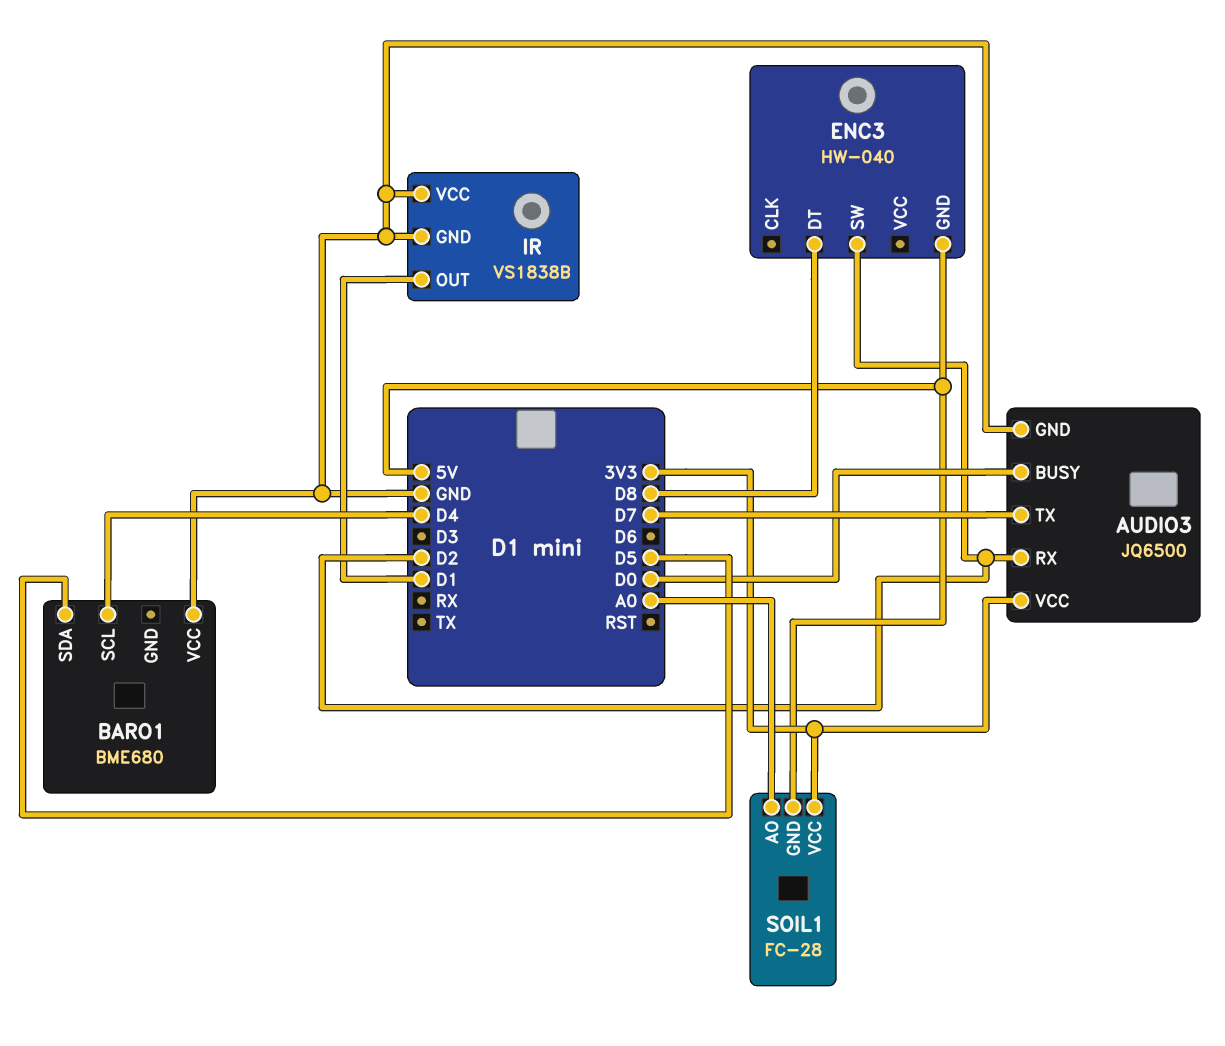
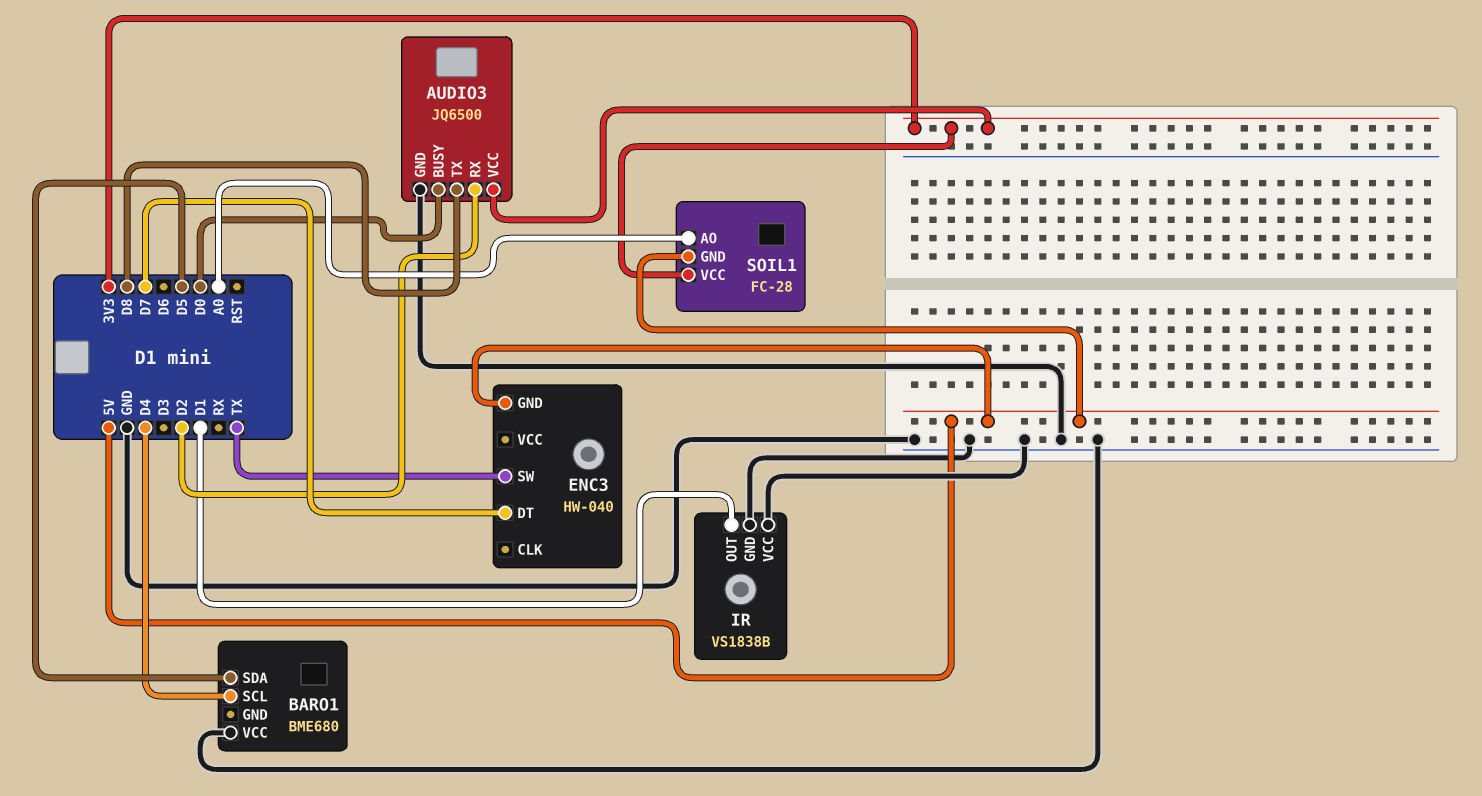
AUDIO3 pin TX: D7 -> D8
ENC3 pin DT: D8 -> D7
ENC3 pin SW: D2 -> TX

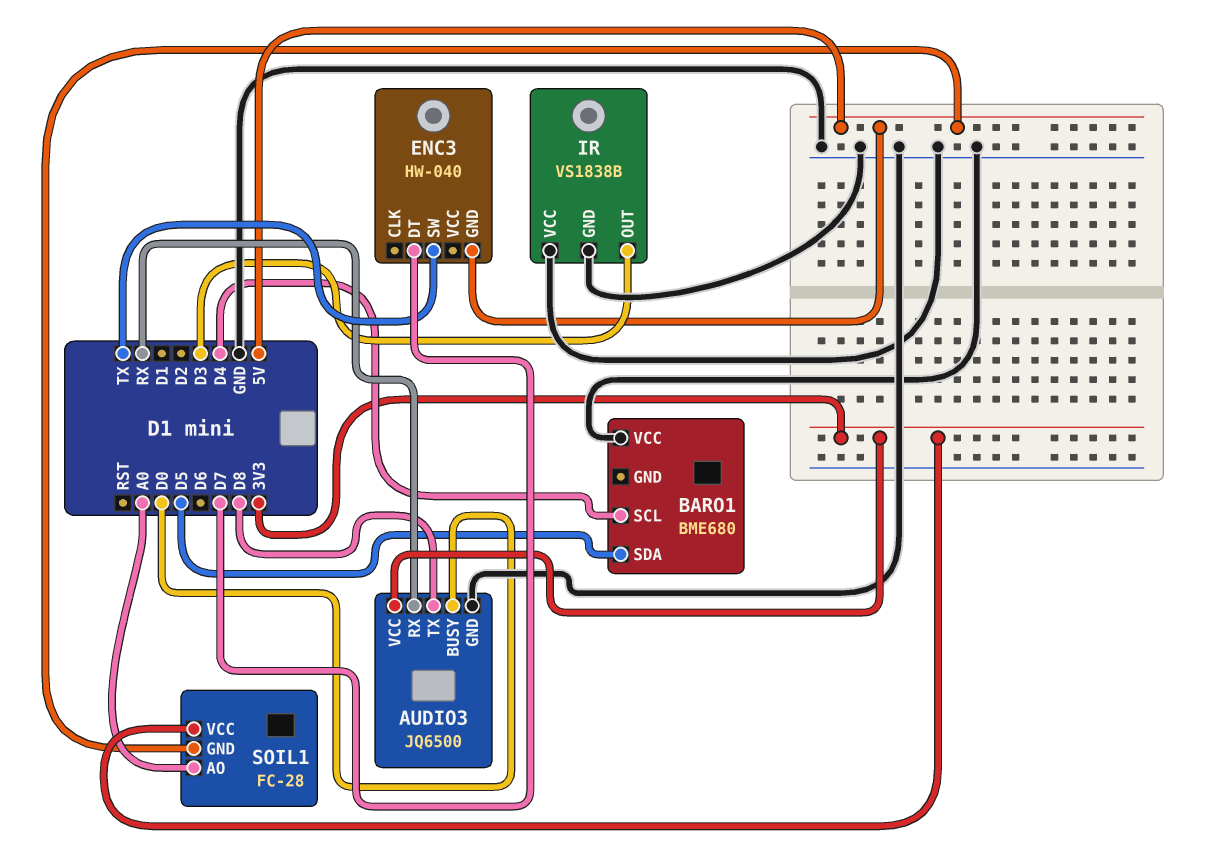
AUDIO3 pin RX: D2 -> RX
IR pin OUT: D1 -> D3

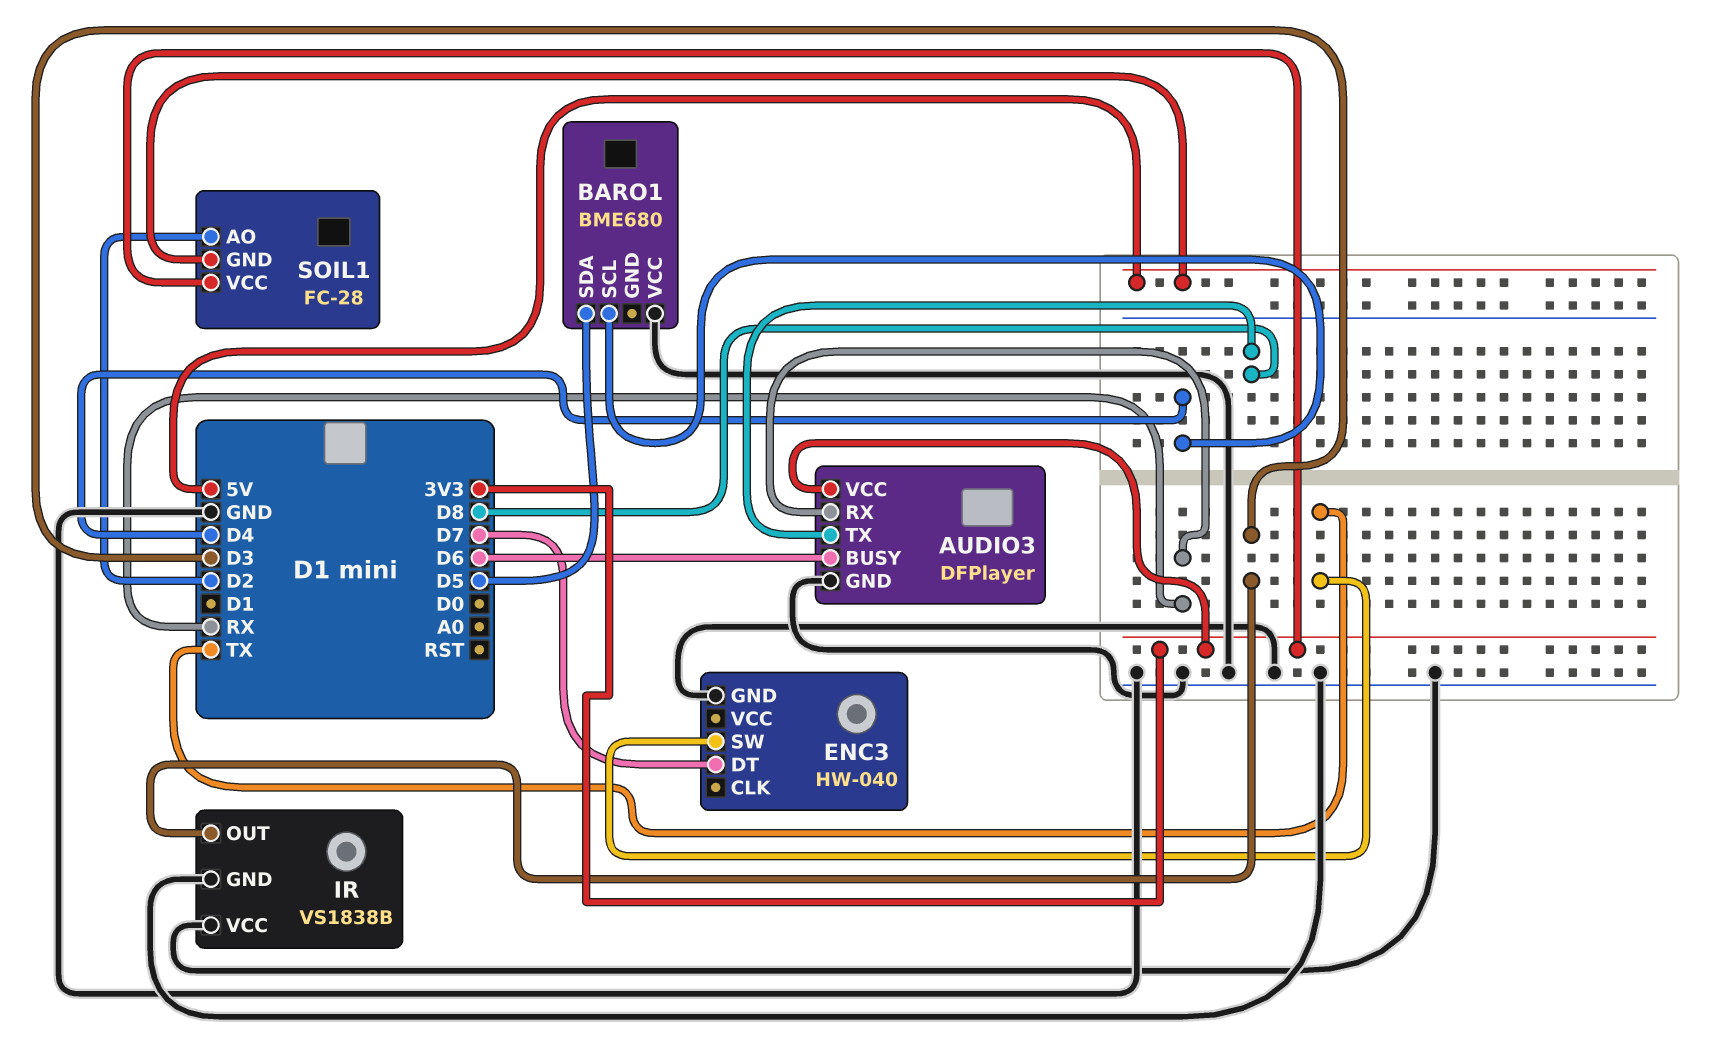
AUDIO3: JQ6500 -> DFPlayer
AUDIO3 pin BUSY: D0 -> D6
ENC3 pin GND: 5V -> GND
SOIL1 pin AO: A0 -> D2

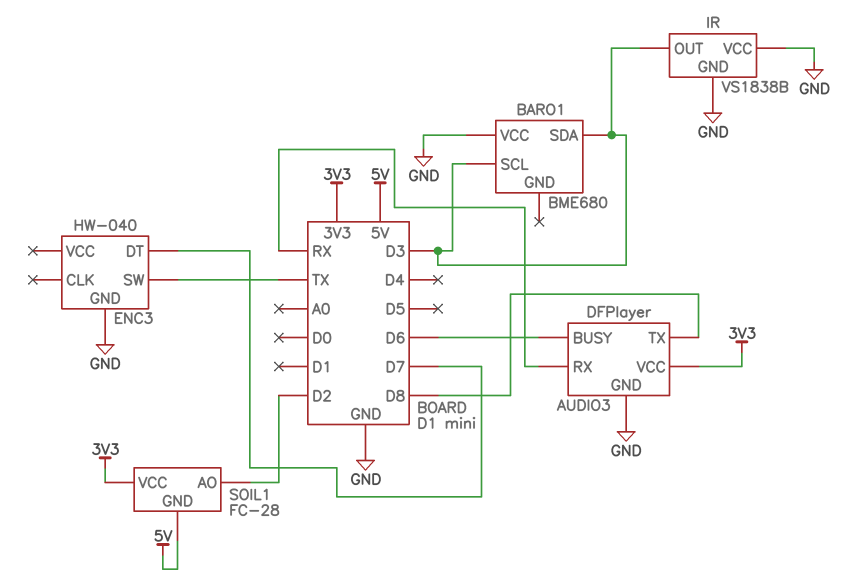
BARO1 pin SCL: D4 -> D3
BARO1 pin SDA: D5 -> D3

